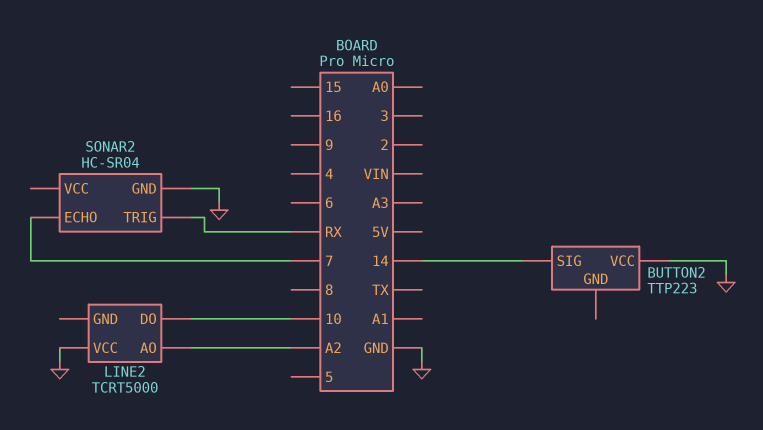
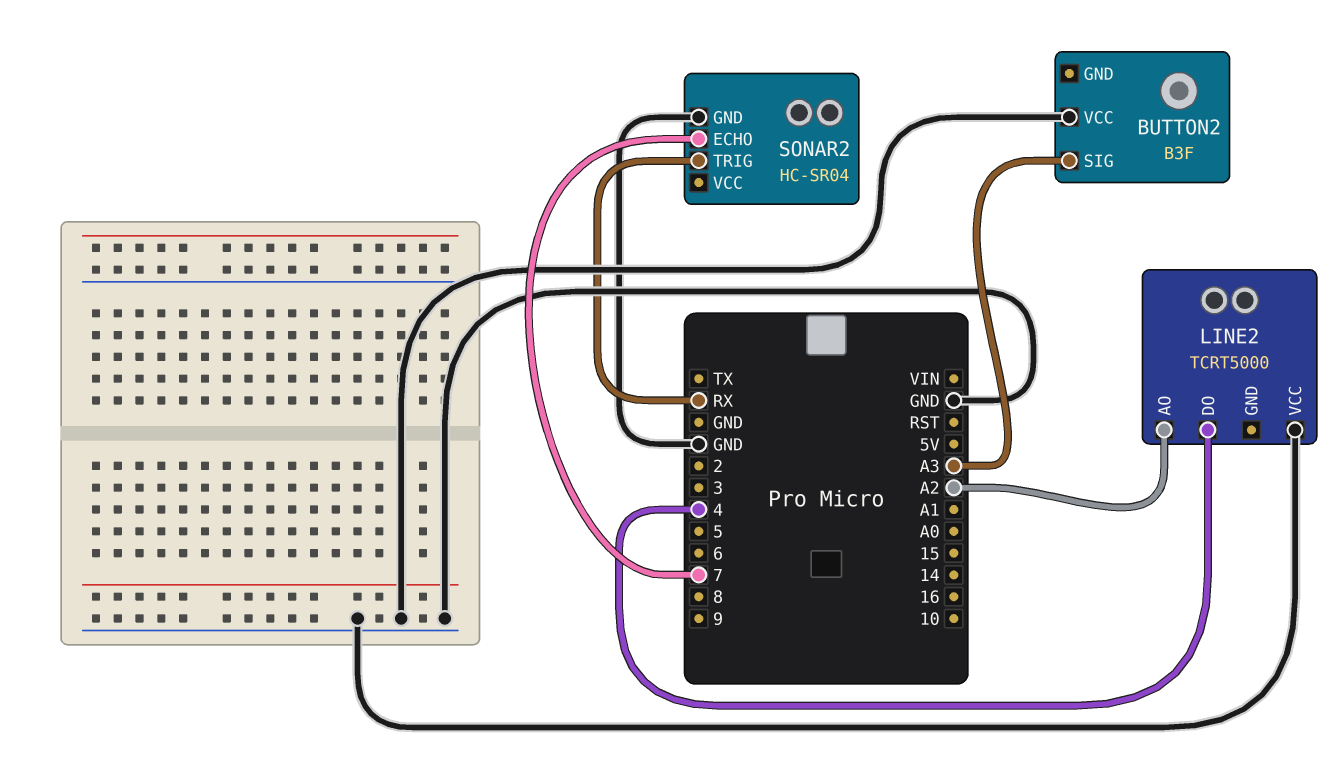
BUTTON2: TTP223 -> B3F
BUTTON2 pin SIG: 14 -> A3
LINE2 pin DO: 10 -> 4

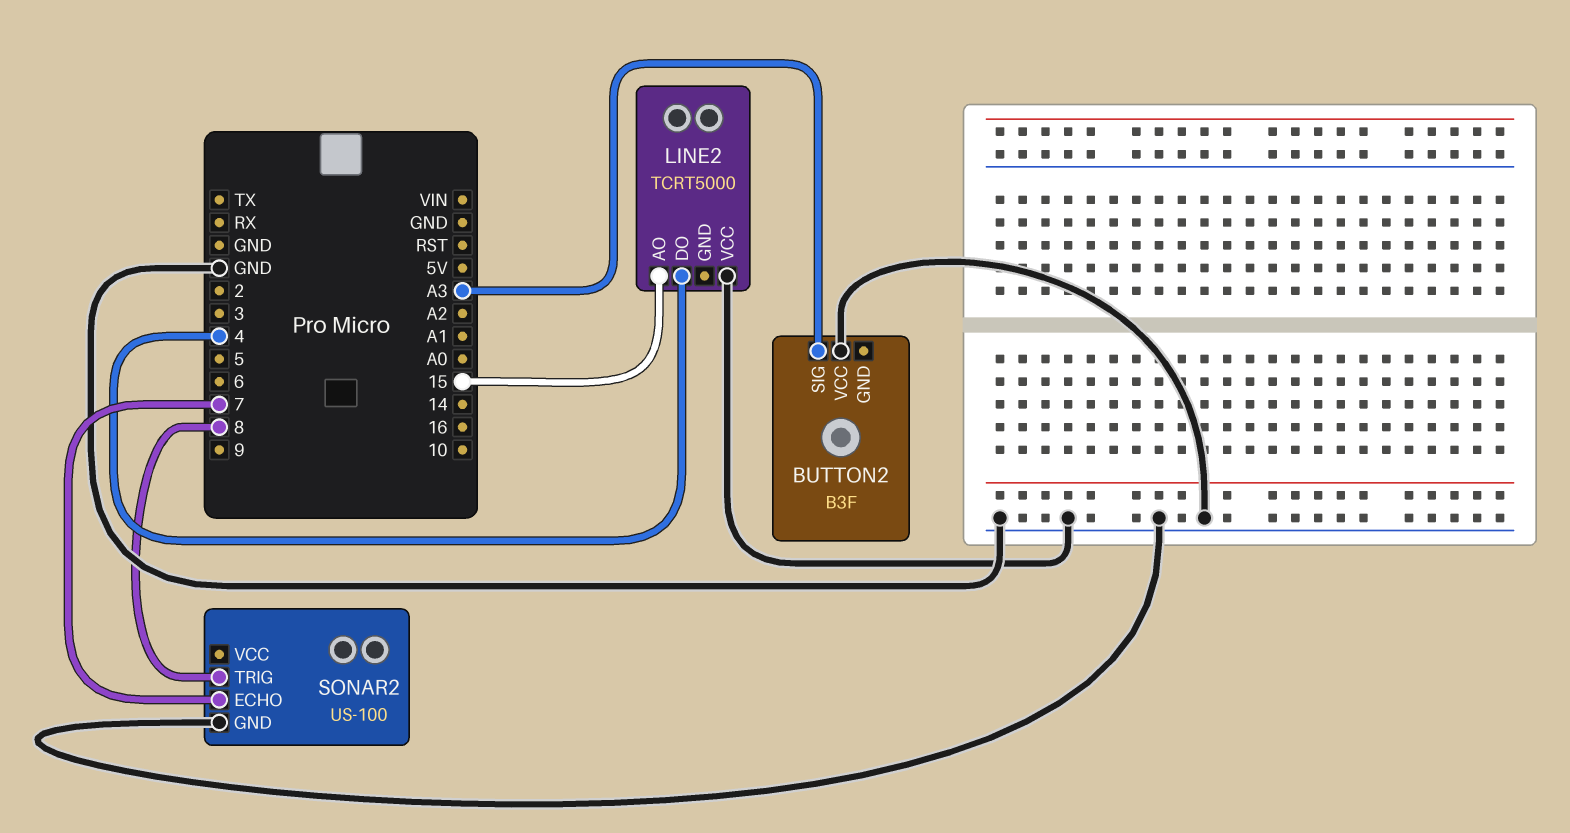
LINE2 pin AO: A2 -> 15
SONAR2: HC-SR04 -> US-100
SONAR2 pin TRIG: RX -> 8

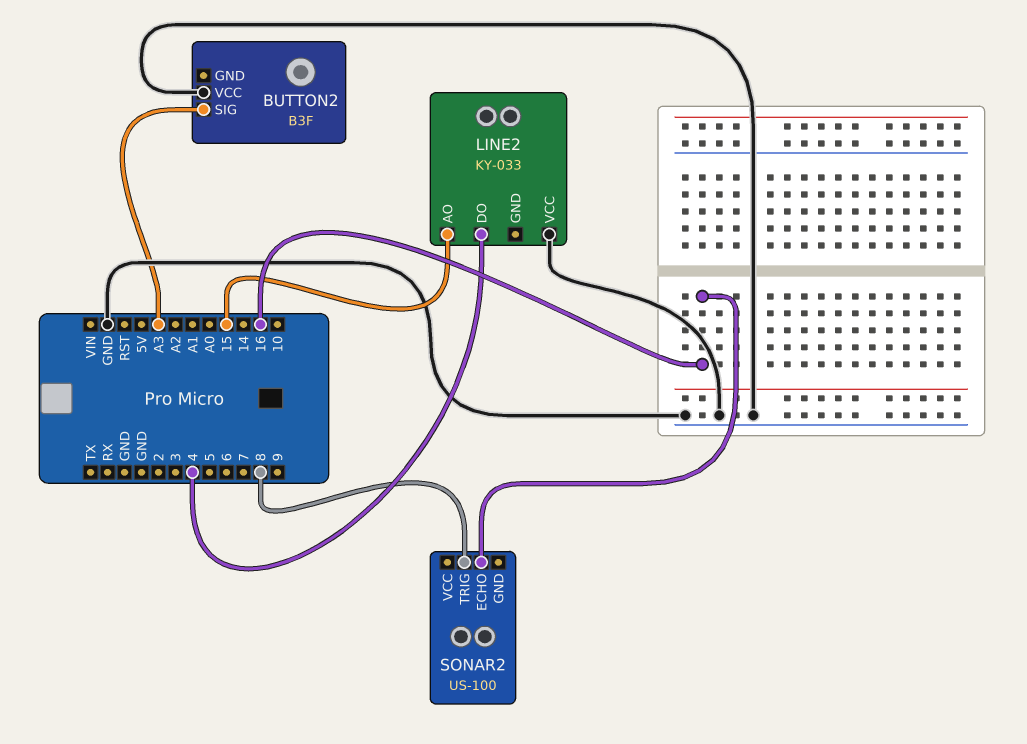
LINE2: TCRT5000 -> KY-033
SONAR2 pin ECHO: 7 -> 16
SONAR2 pin GND: GND -> none

